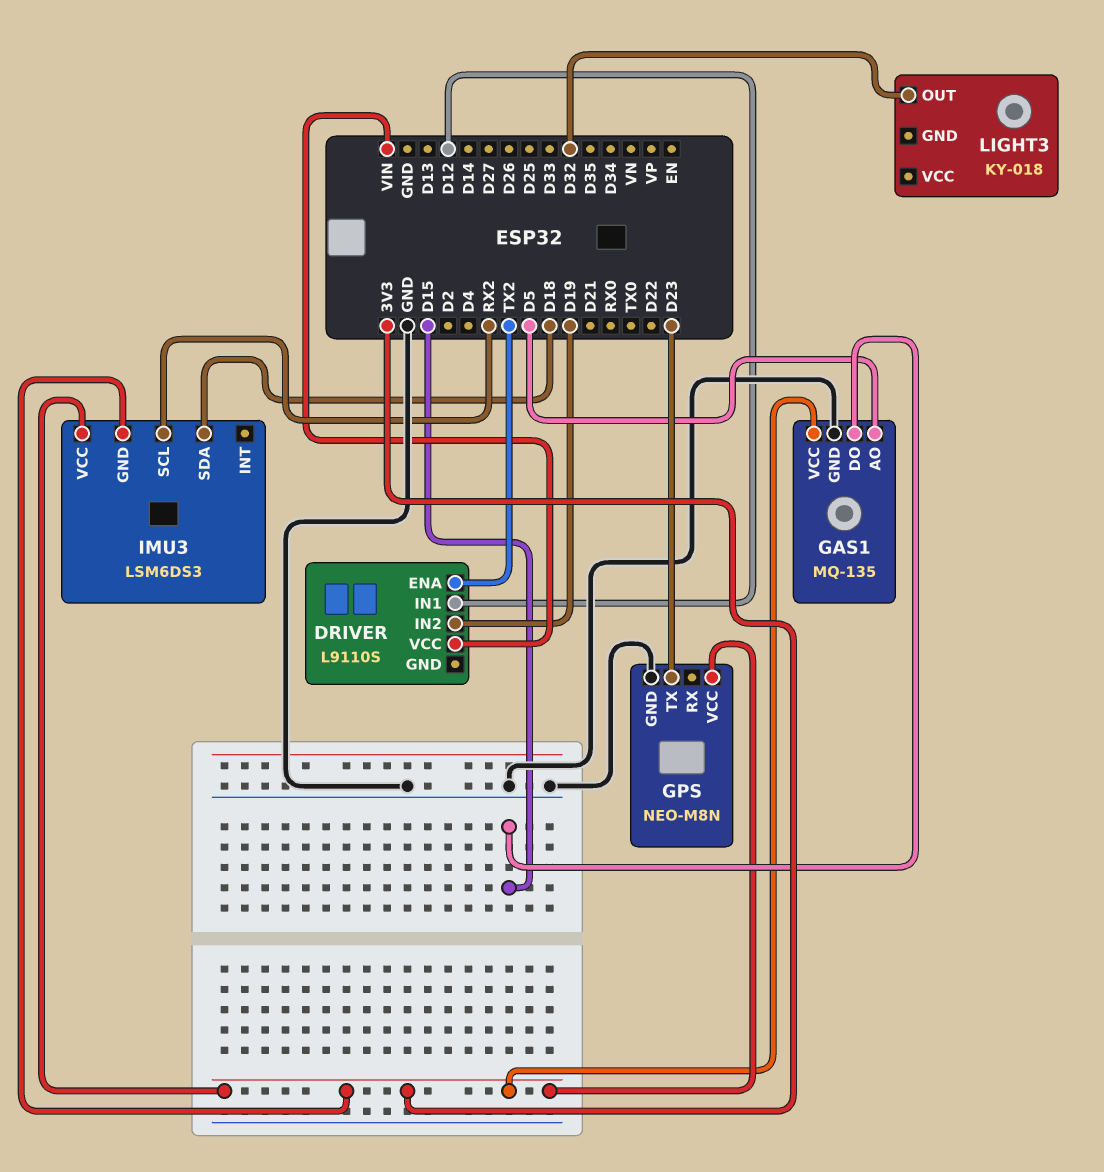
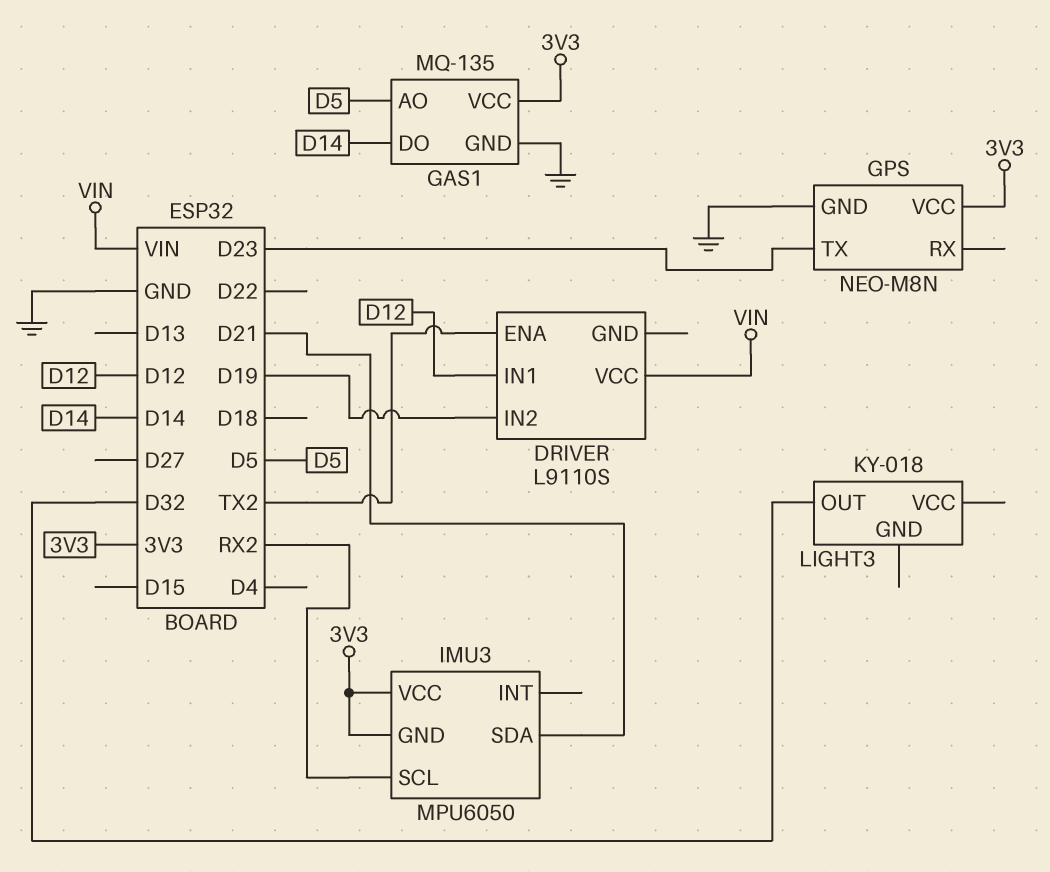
GAS1 pin DO: D15 -> D14
IMU3: LSM6DS3 -> MPU6050
IMU3 pin SDA: D18 -> D21

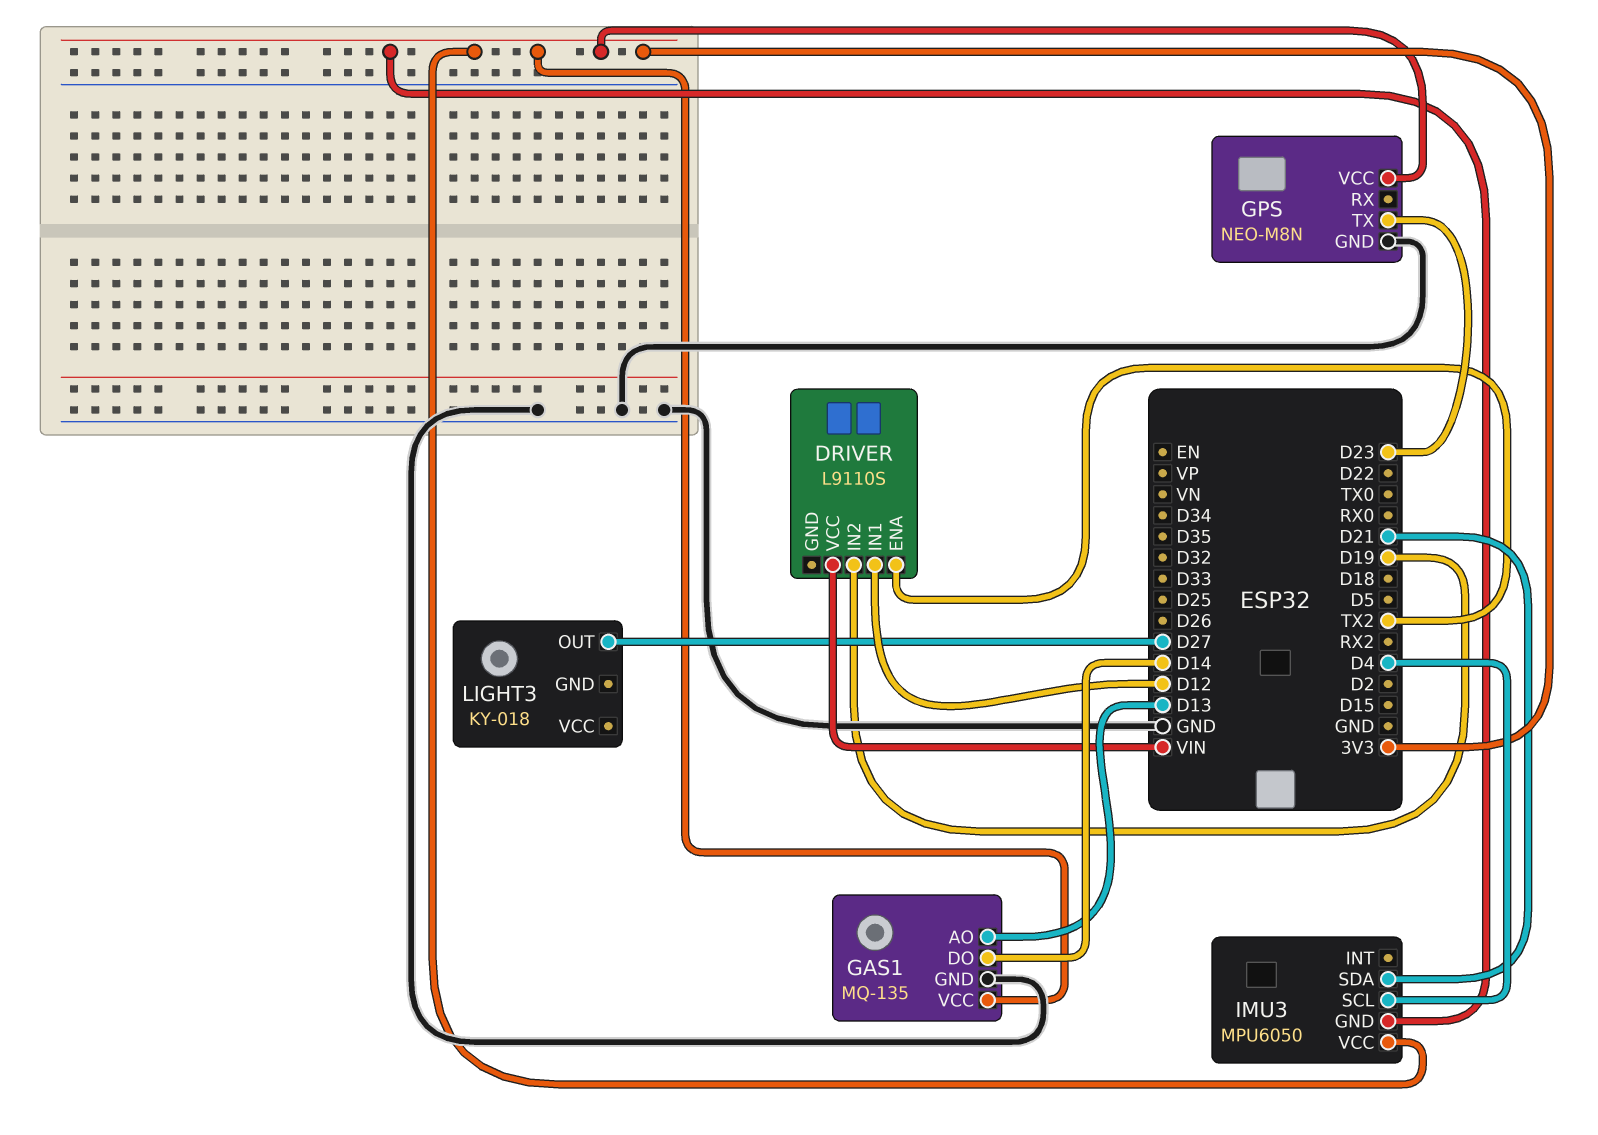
GAS1 pin AO: D5 -> D13
IMU3 pin SCL: RX2 -> D4
LIGHT3 pin OUT: D32 -> D27

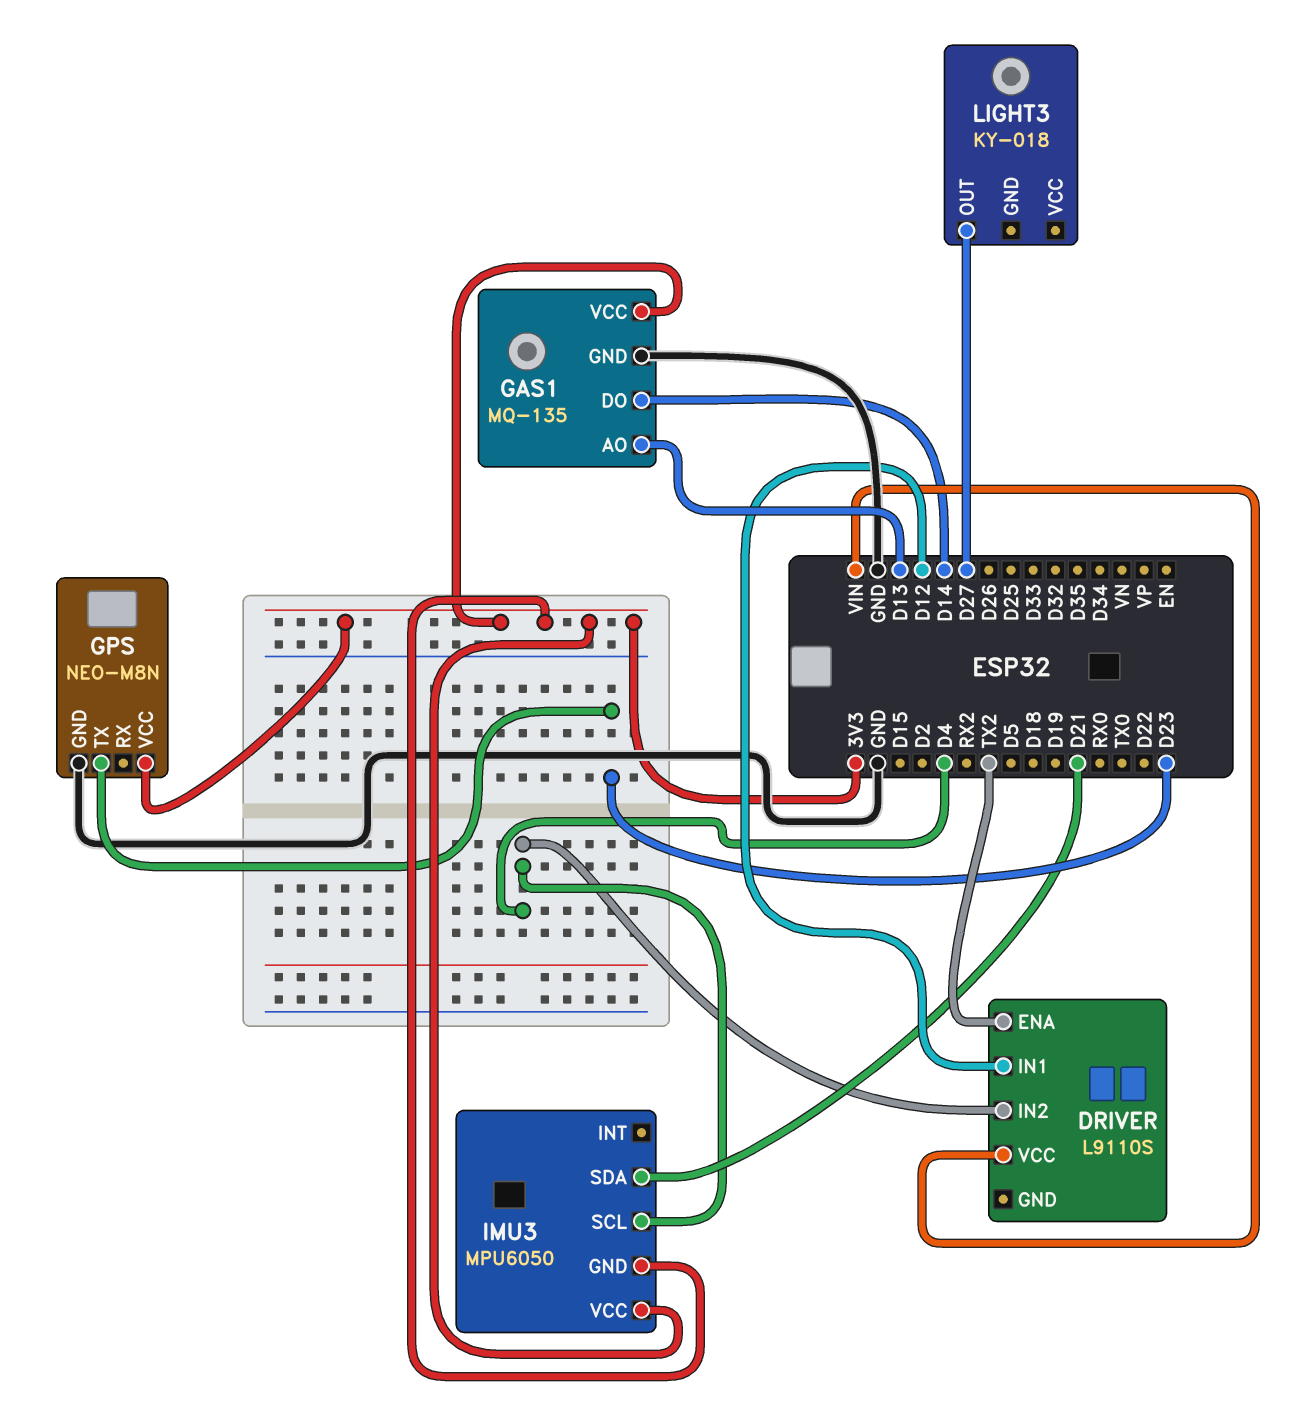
DRIVER pin IN2: D19 -> D4

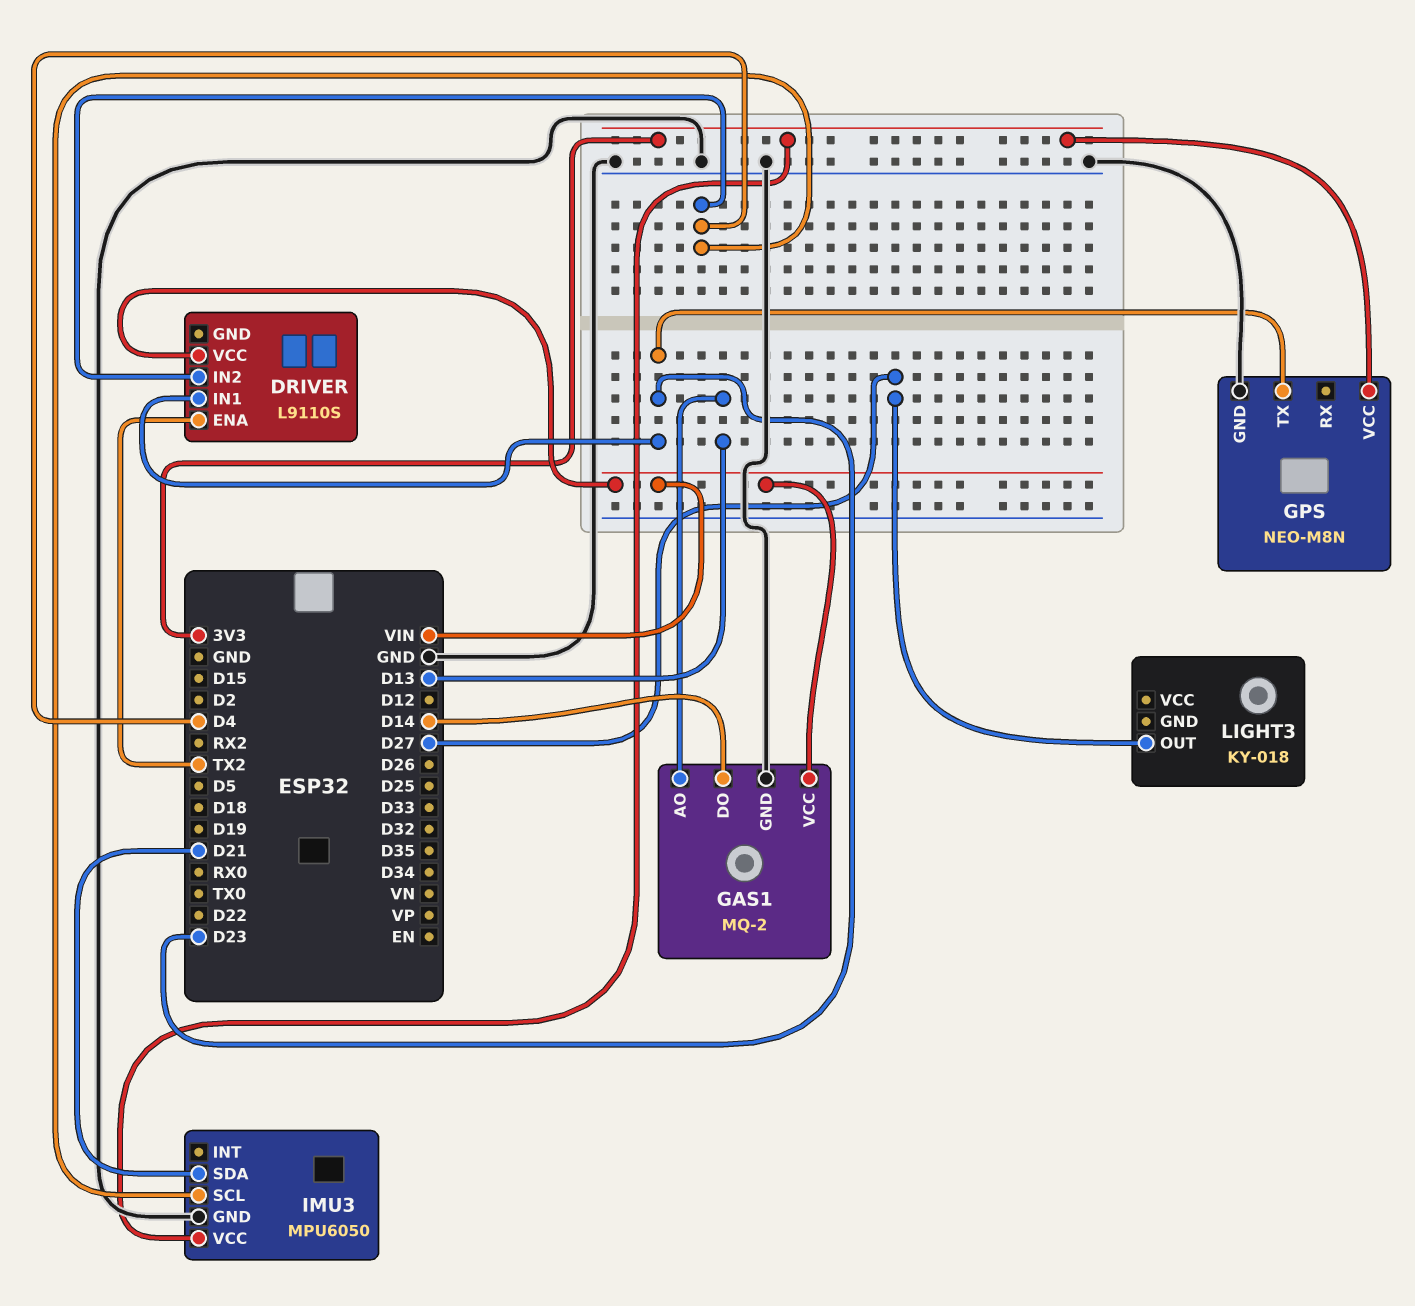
DRIVER pin IN1: D12 -> D23
GAS1: MQ-135 -> MQ-2
GAS1 pin VCC: 3V3 -> VIN
IMU3 pin GND: 3V3 -> GND

